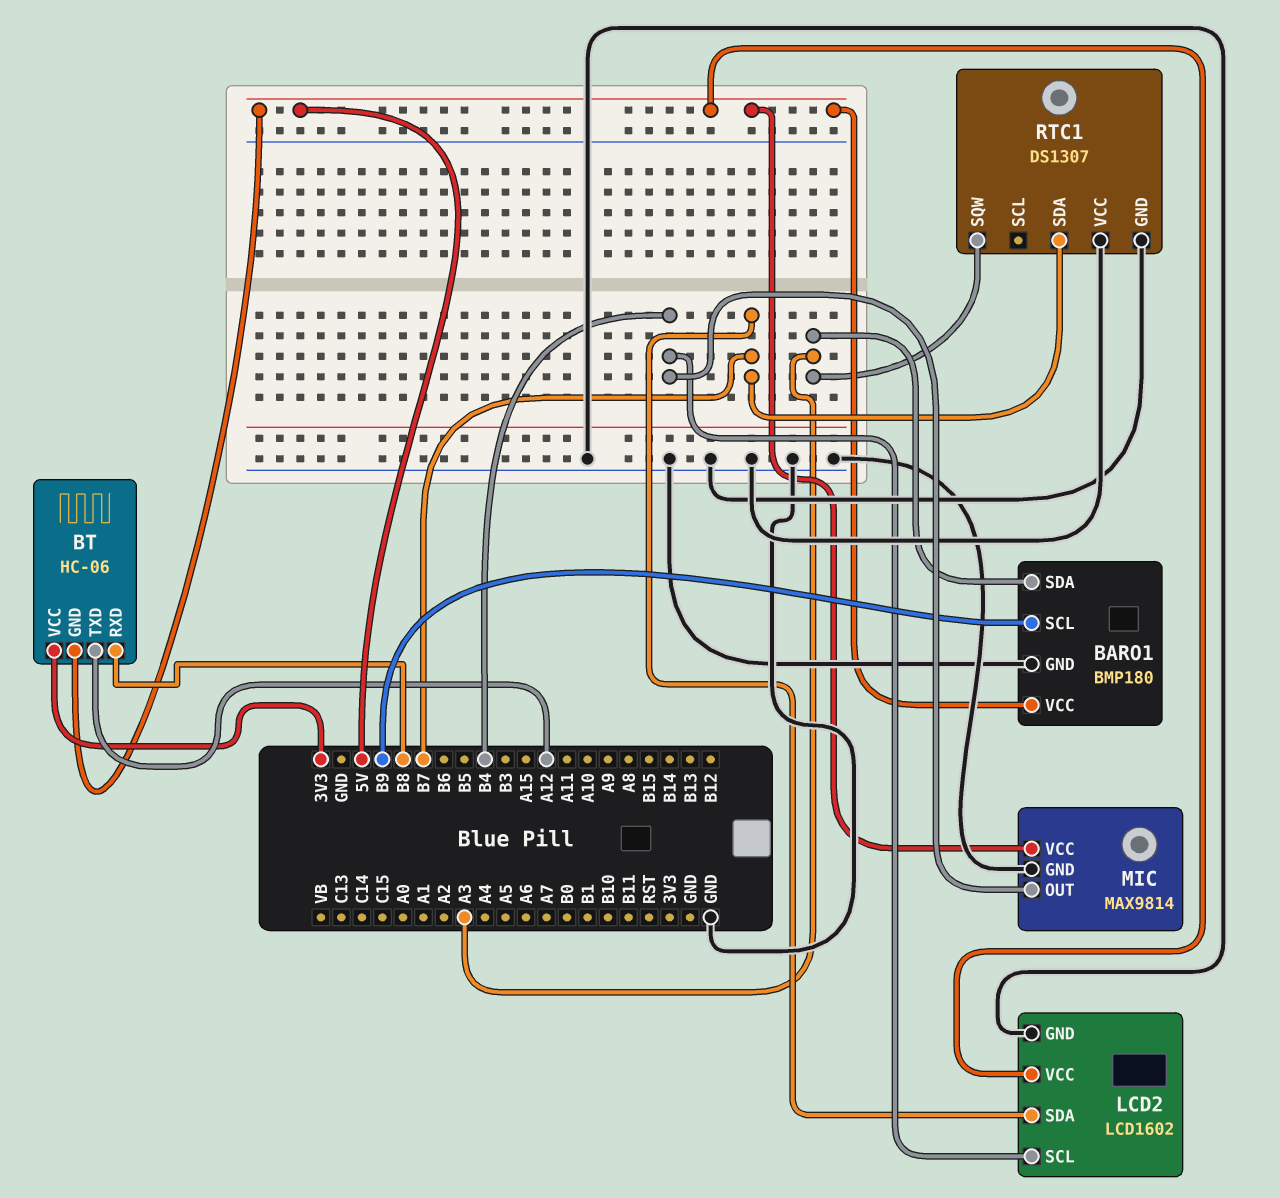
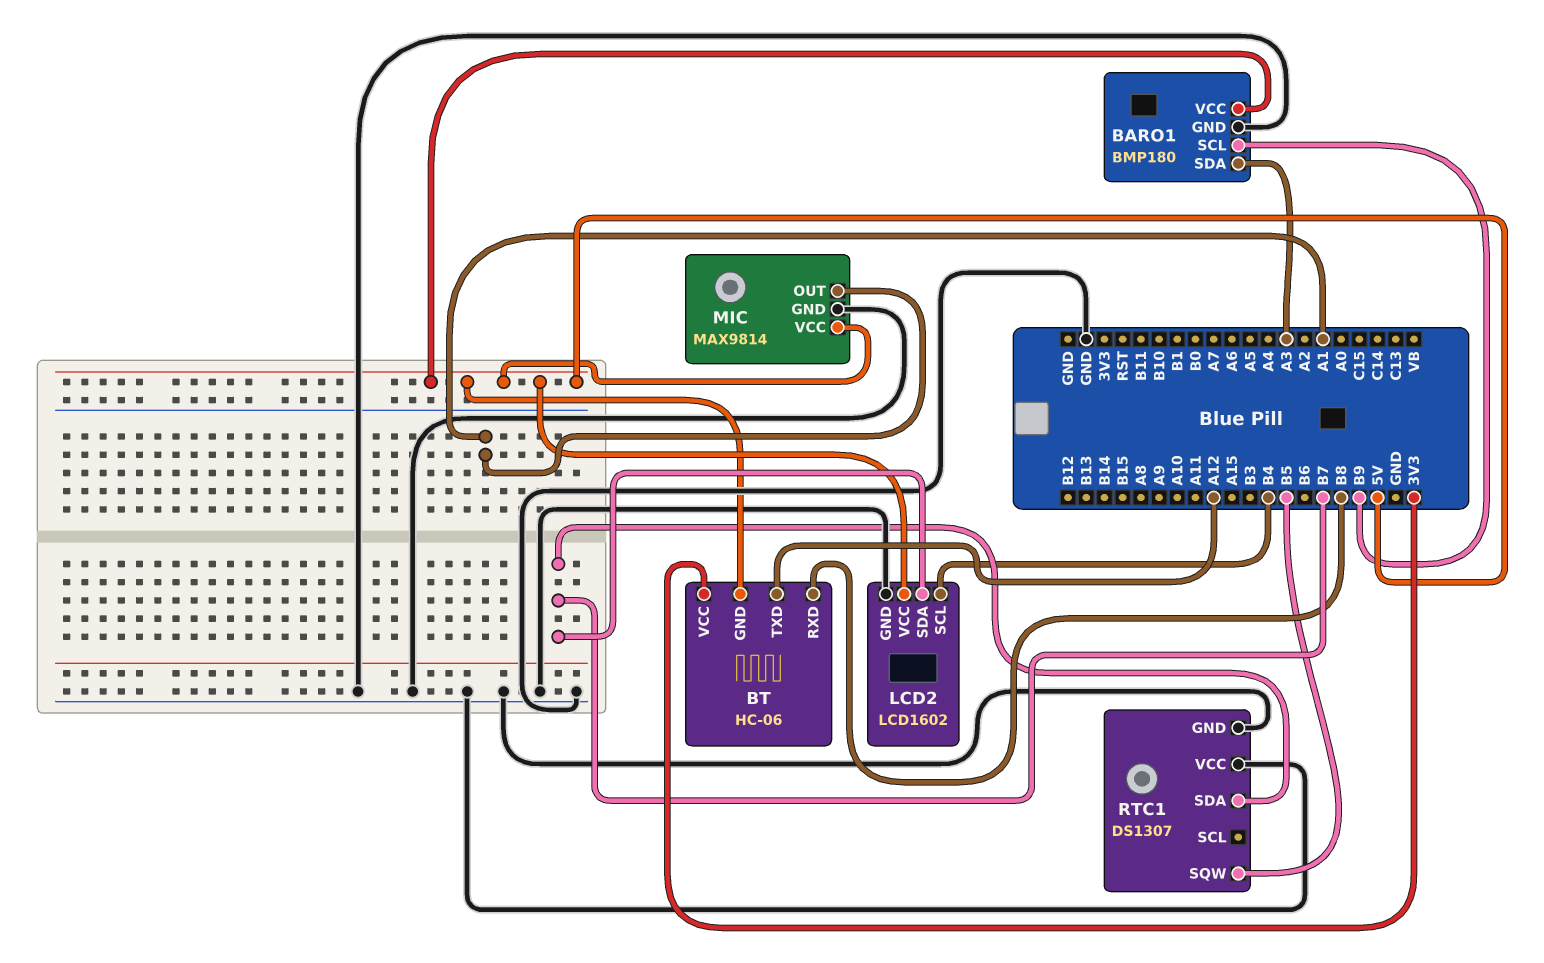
MIC pin OUT: B4 -> A1
RTC1 pin SQW: A3 -> B5

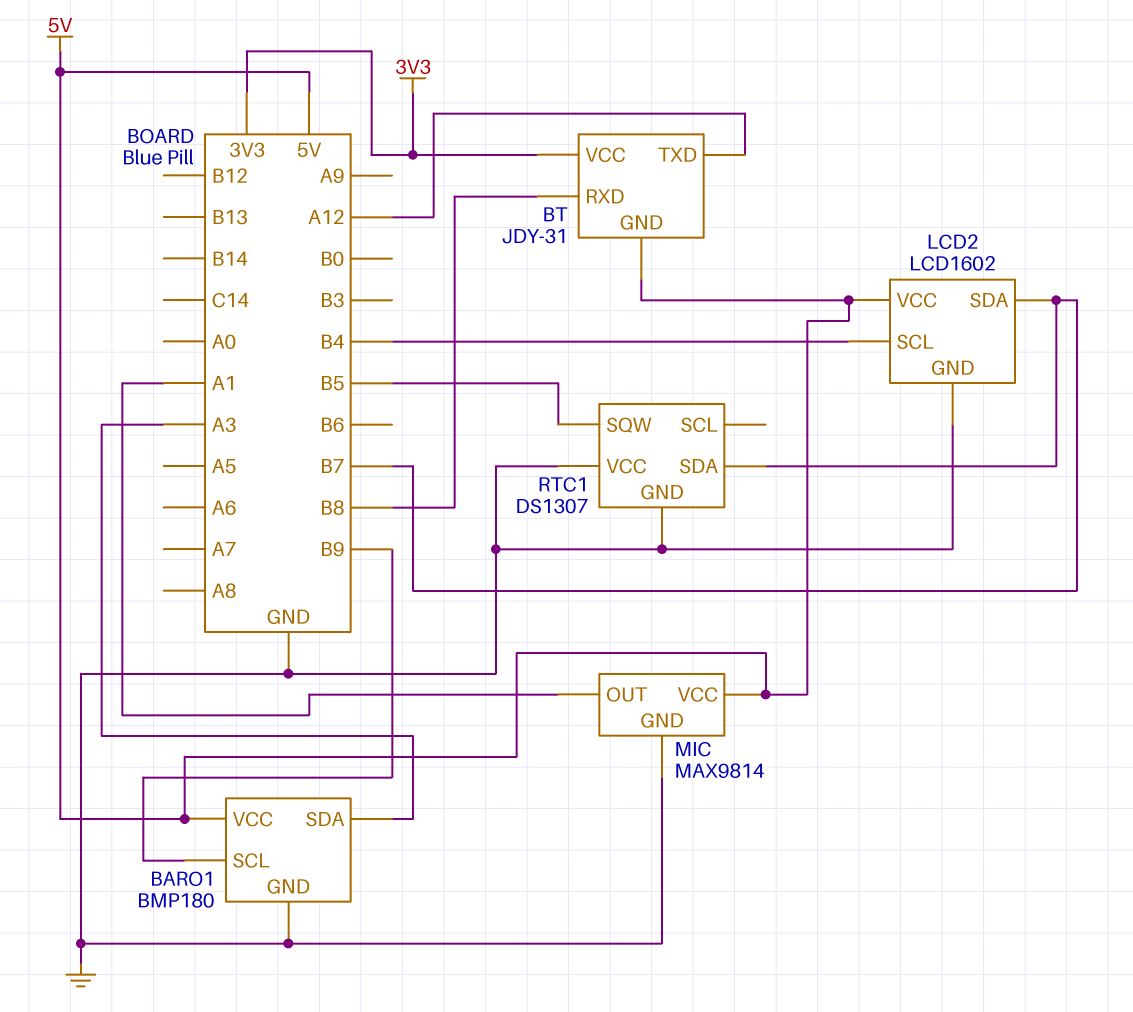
BT: HC-06 -> JDY-31

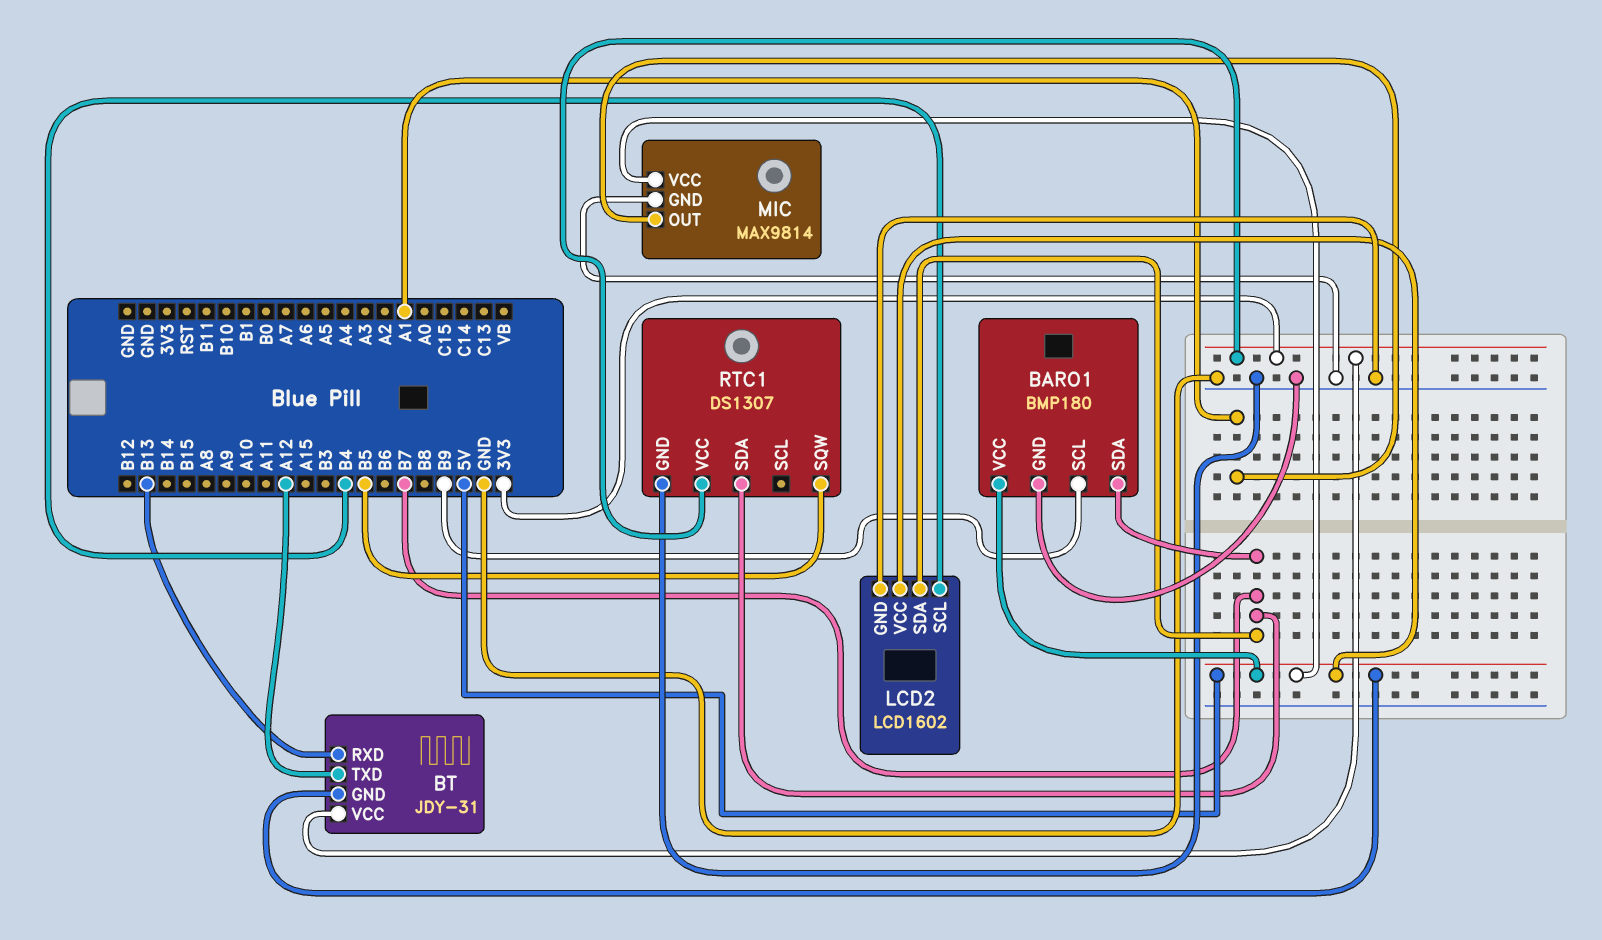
BARO1 pin SDA: A3 -> B7
BT pin RXD: B8 -> B13
RTC1 pin VCC: GND -> 3V3

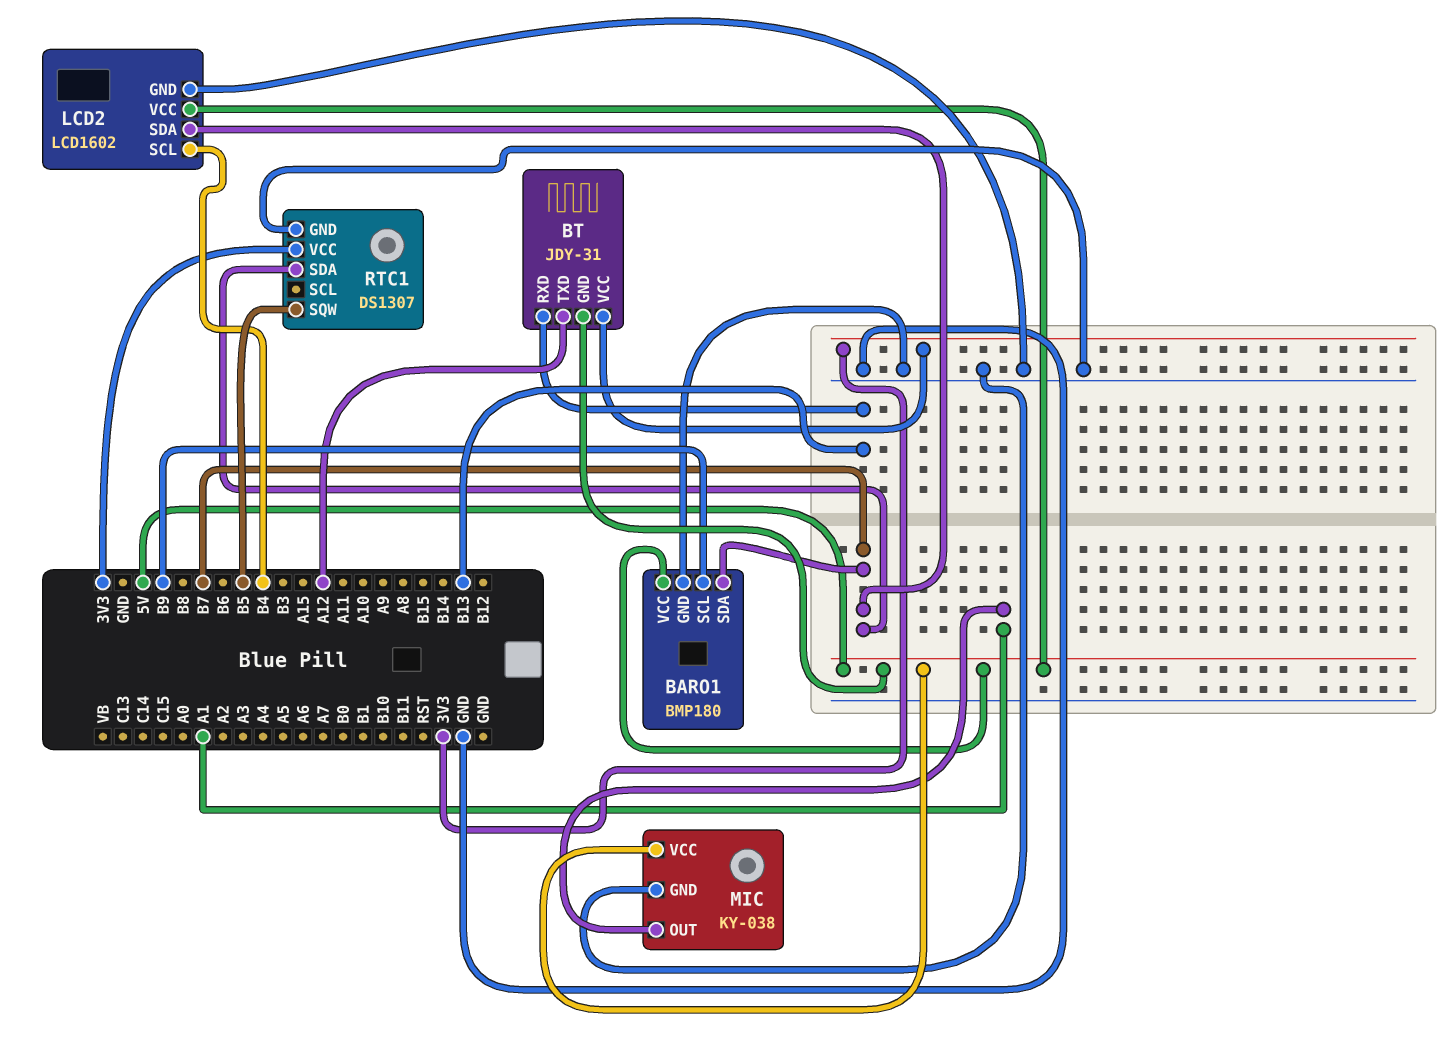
MIC: MAX9814 -> KY-038

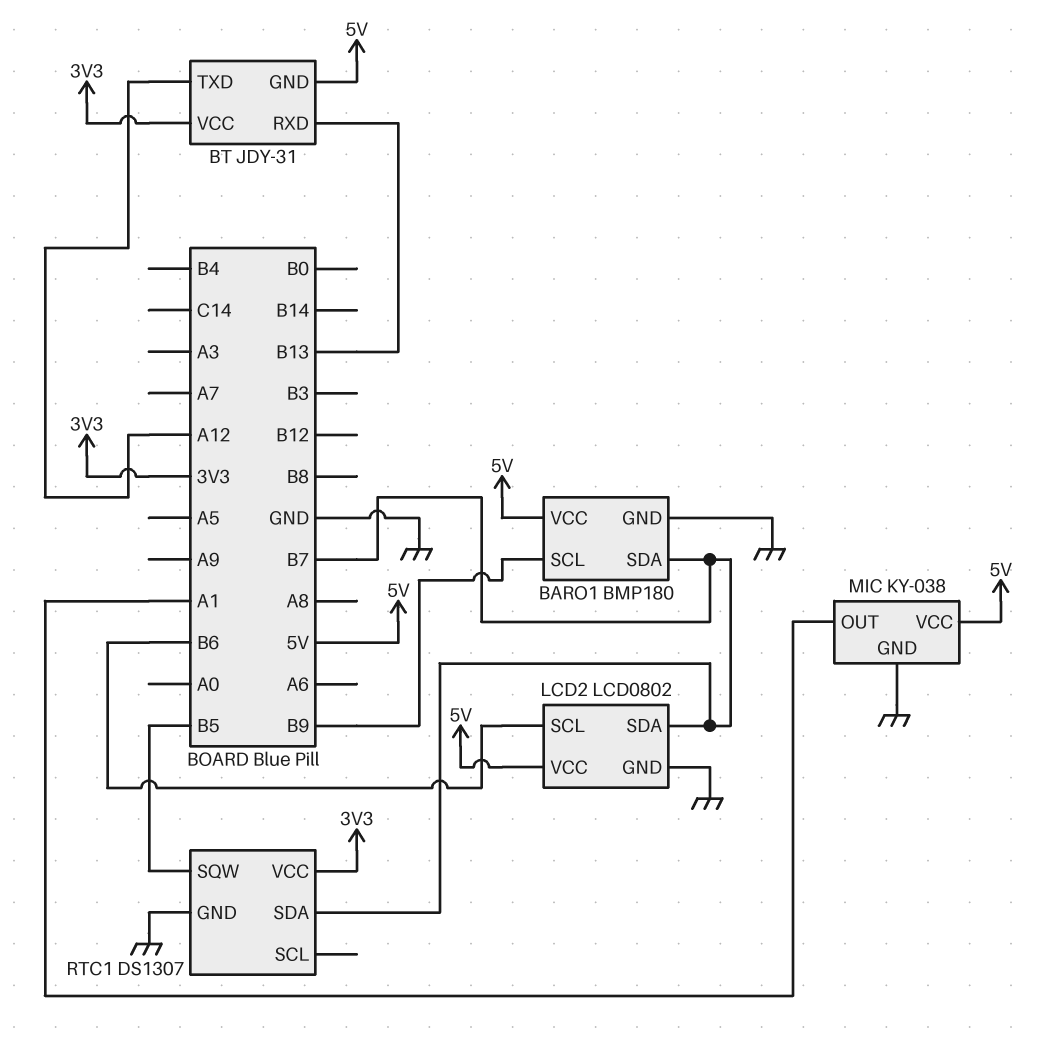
LCD2: LCD1602 -> LCD0802
LCD2 pin SCL: B4 -> B6

